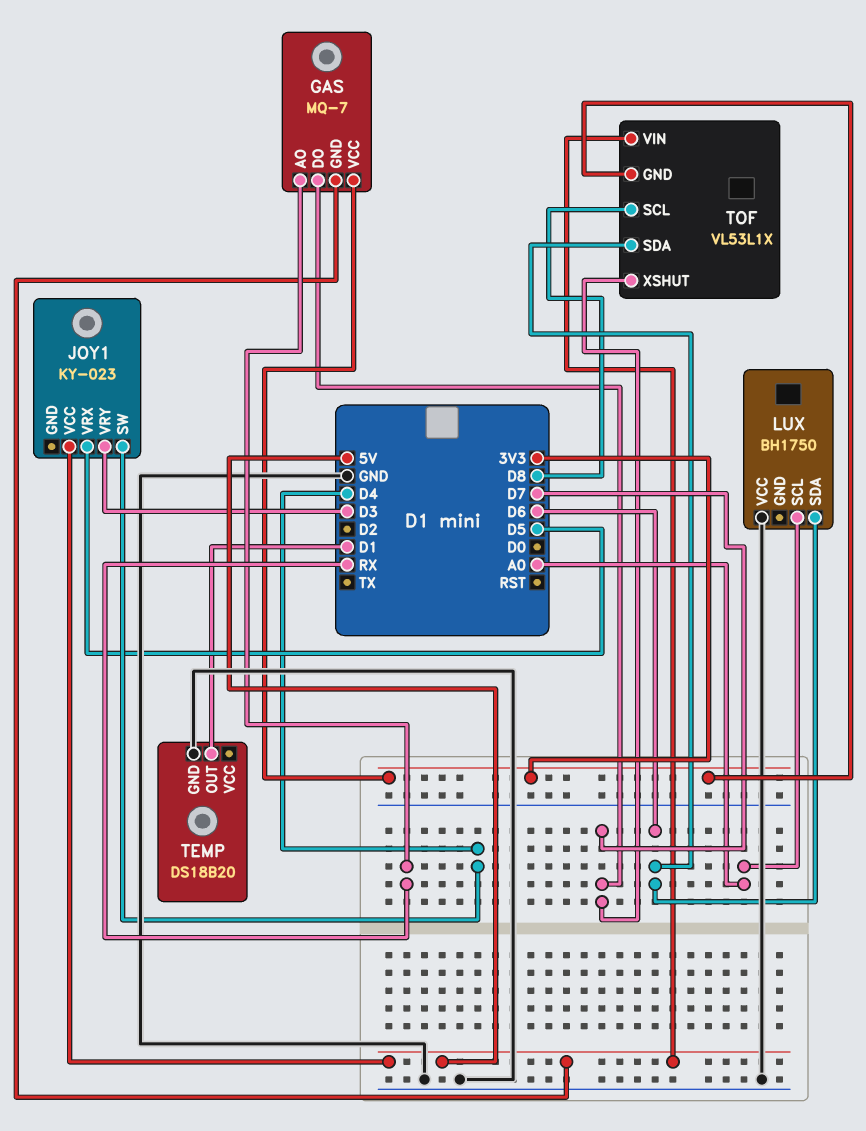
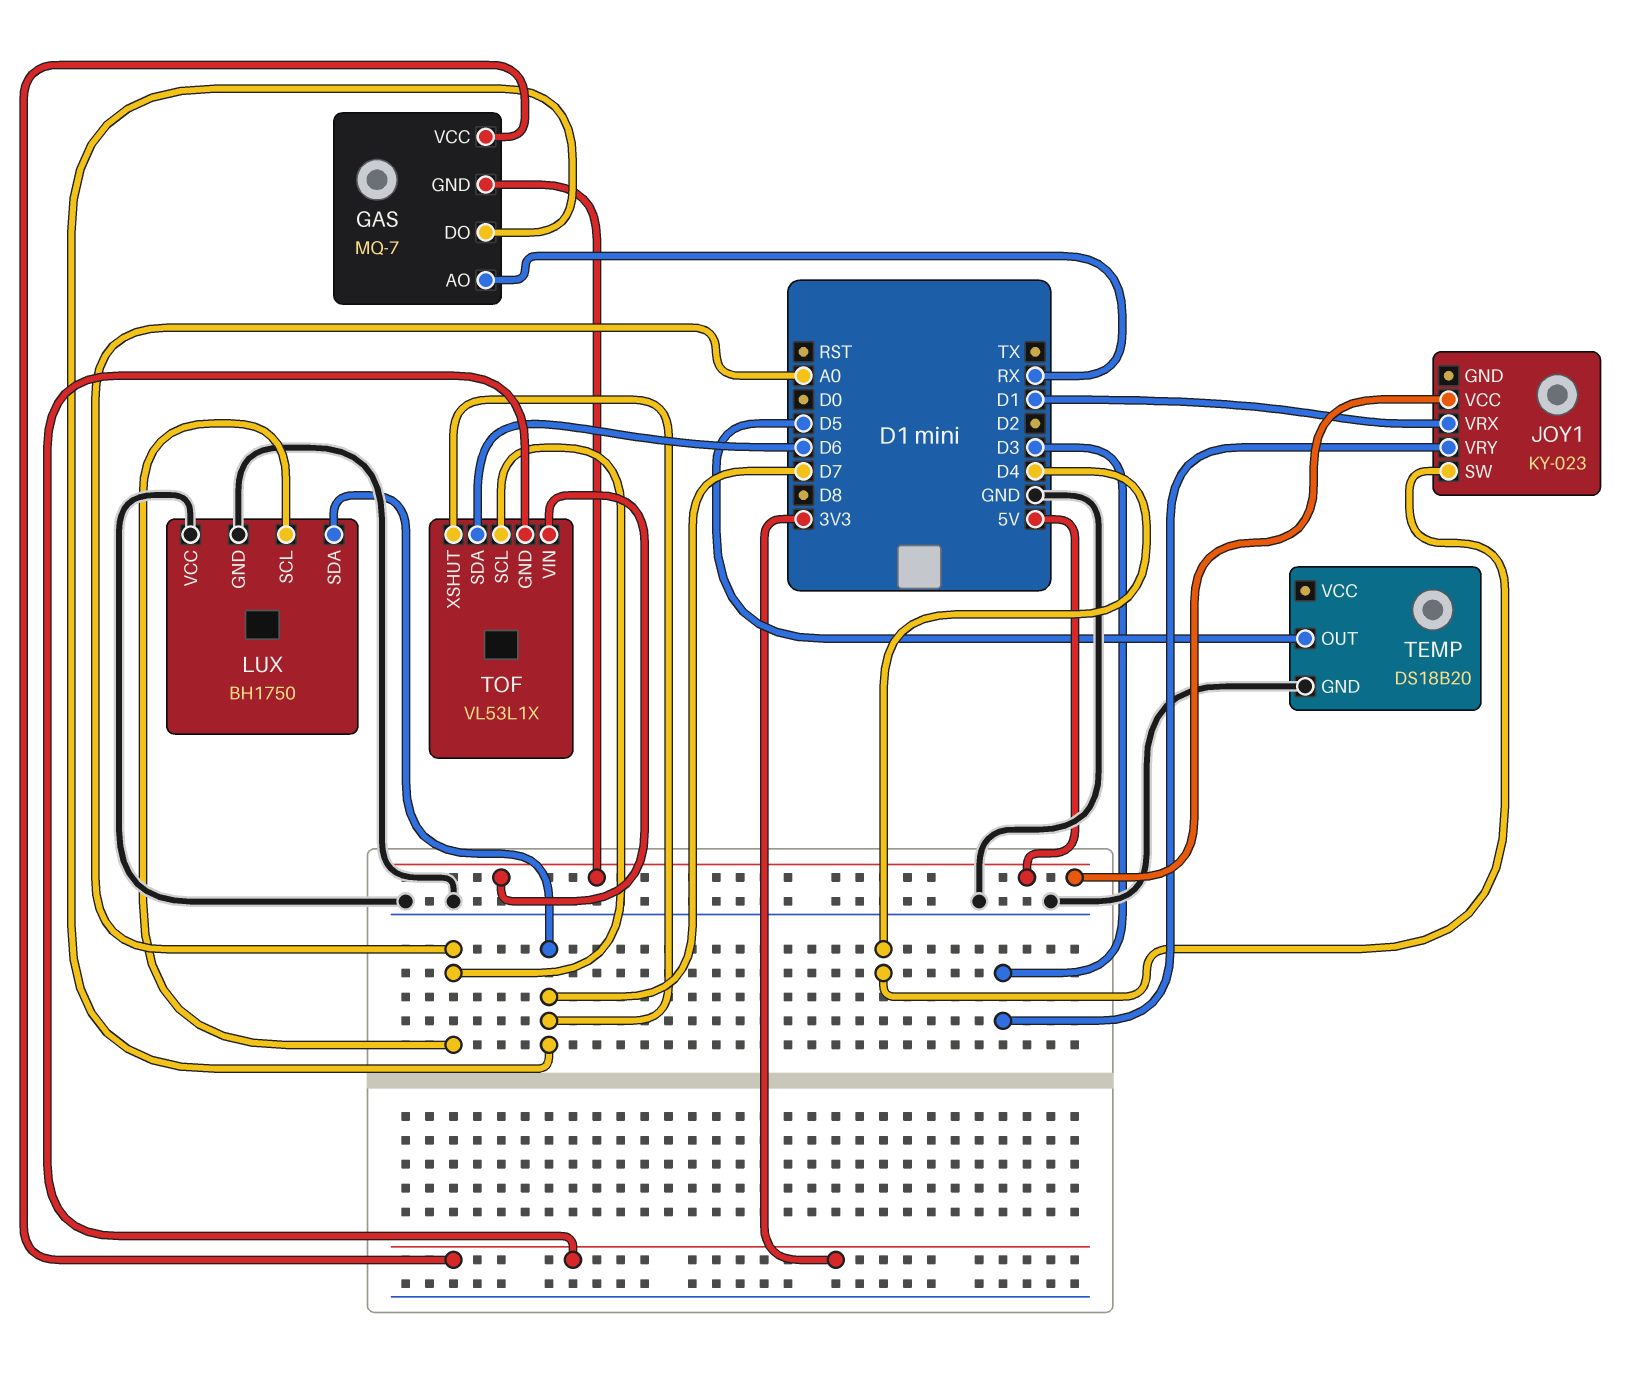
JOY1 pin VRX: D5 -> D1
LUX pin GND: none -> GND
LUX pin SDA: D6 -> D7
TEMP pin OUT: D1 -> D5
TOF pin SCL: D8 -> A0

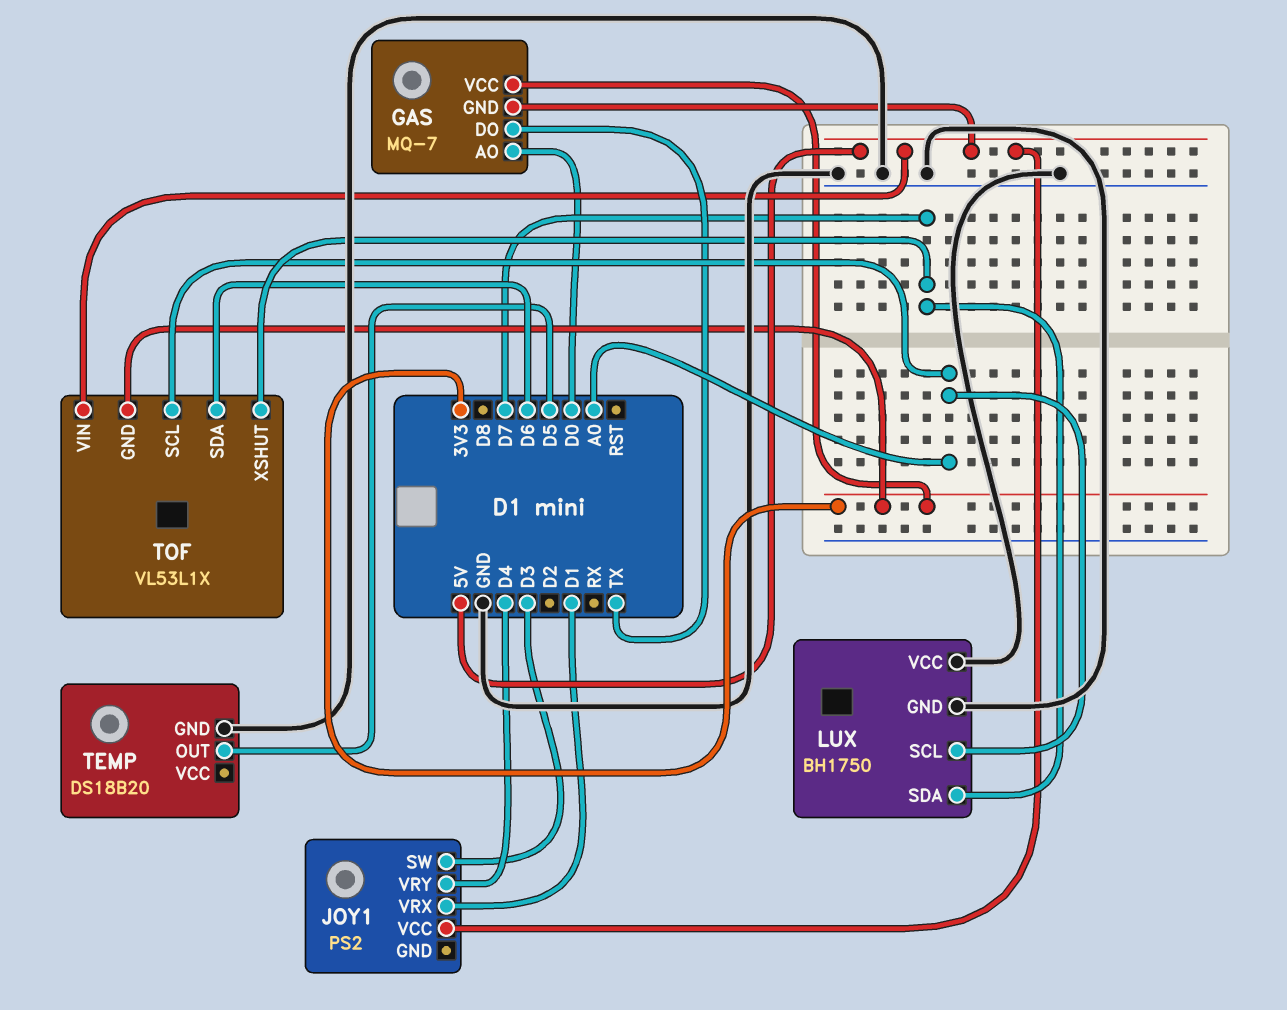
GAS pin AO: RX -> D0
GAS pin DO: D7 -> TX
JOY1: KY-023 -> PS2
JOY1 pin SW: D4 -> D3
JOY1 pin VRY: D3 -> D4

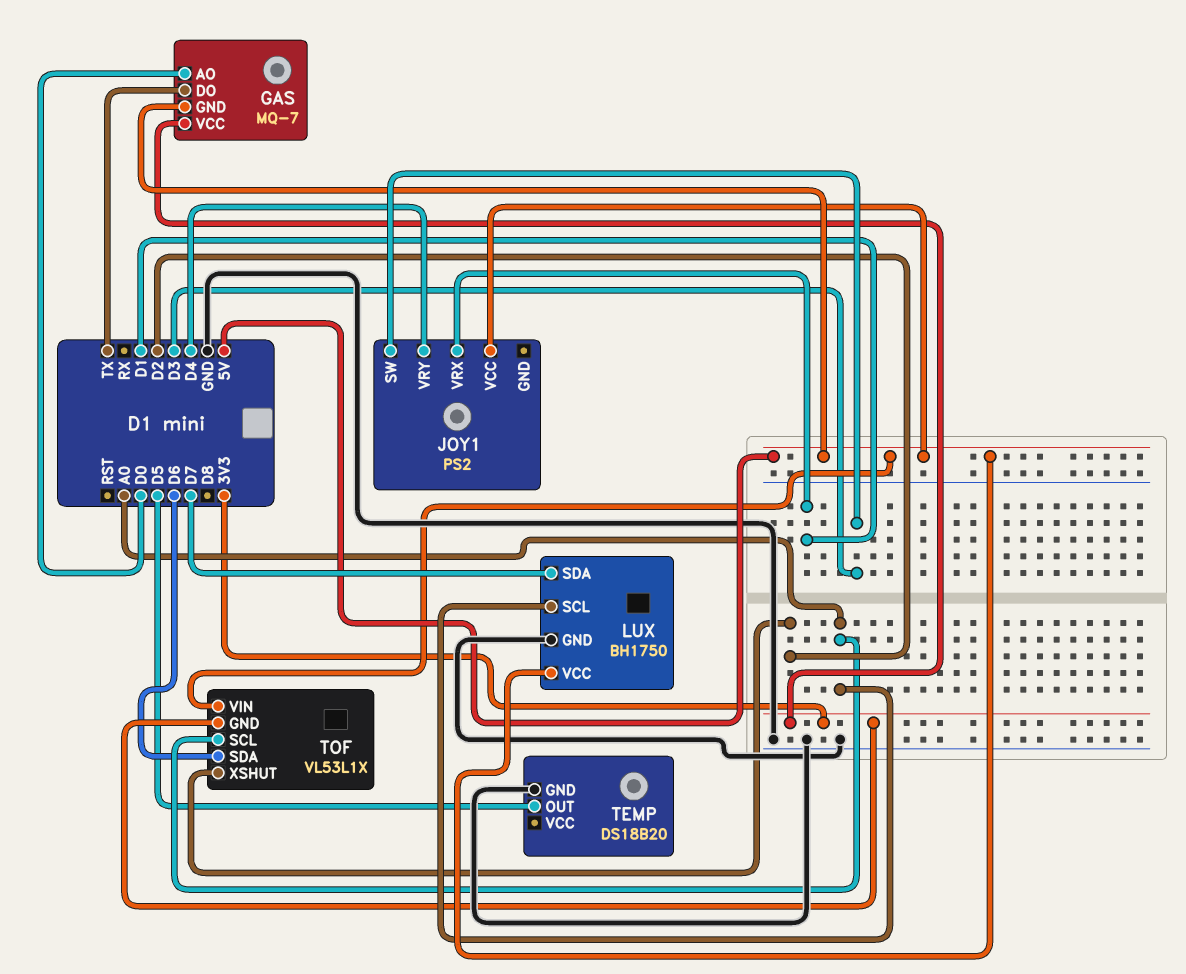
LUX pin VCC: GND -> 5V
TOF pin XSHUT: D7 -> D2

